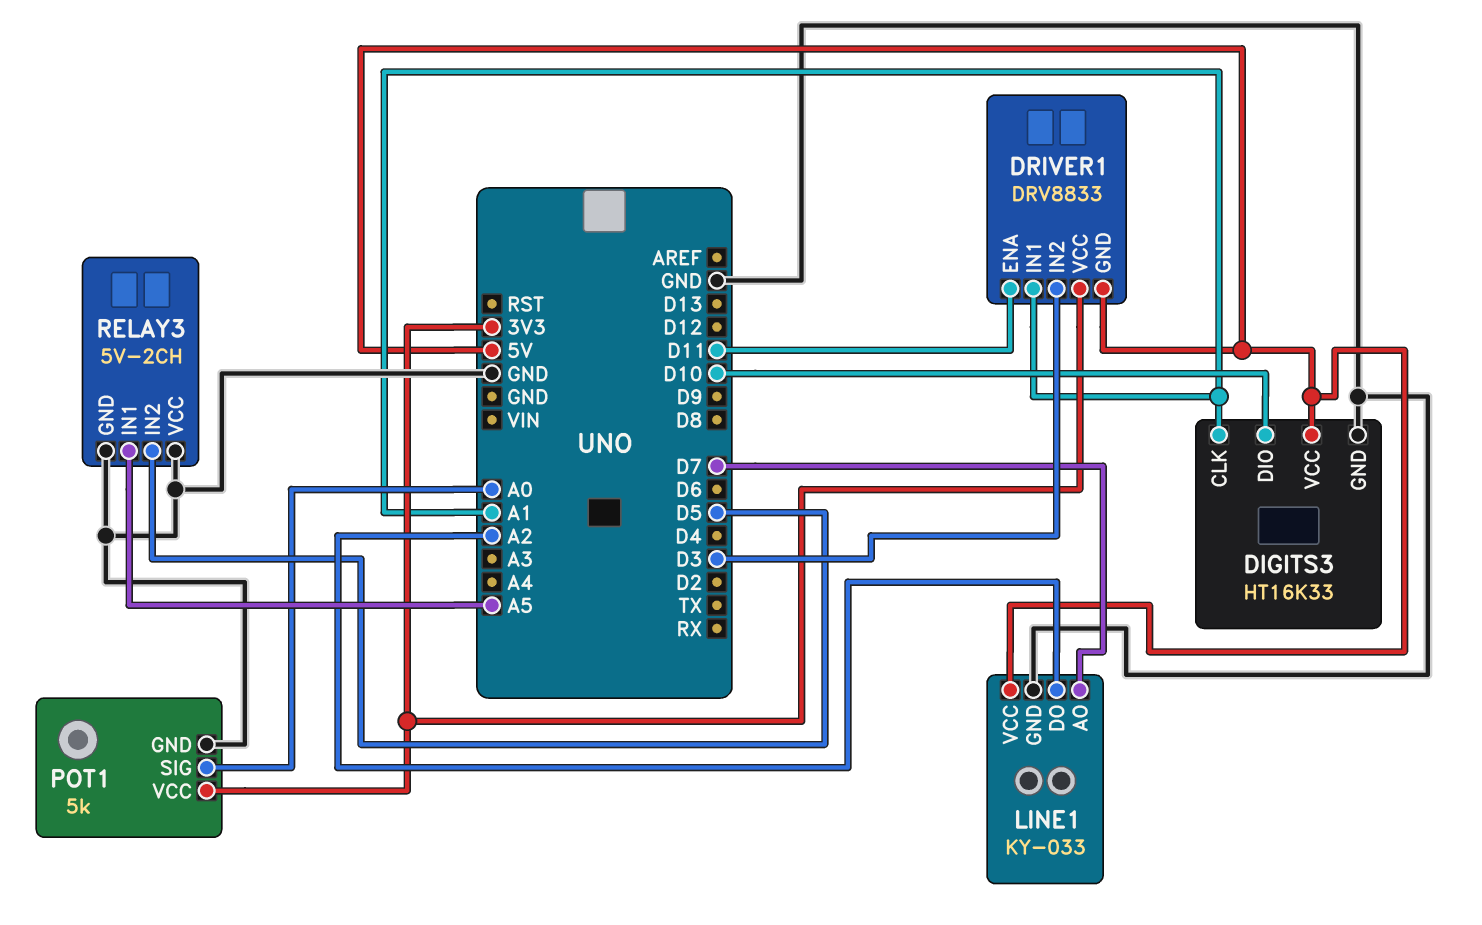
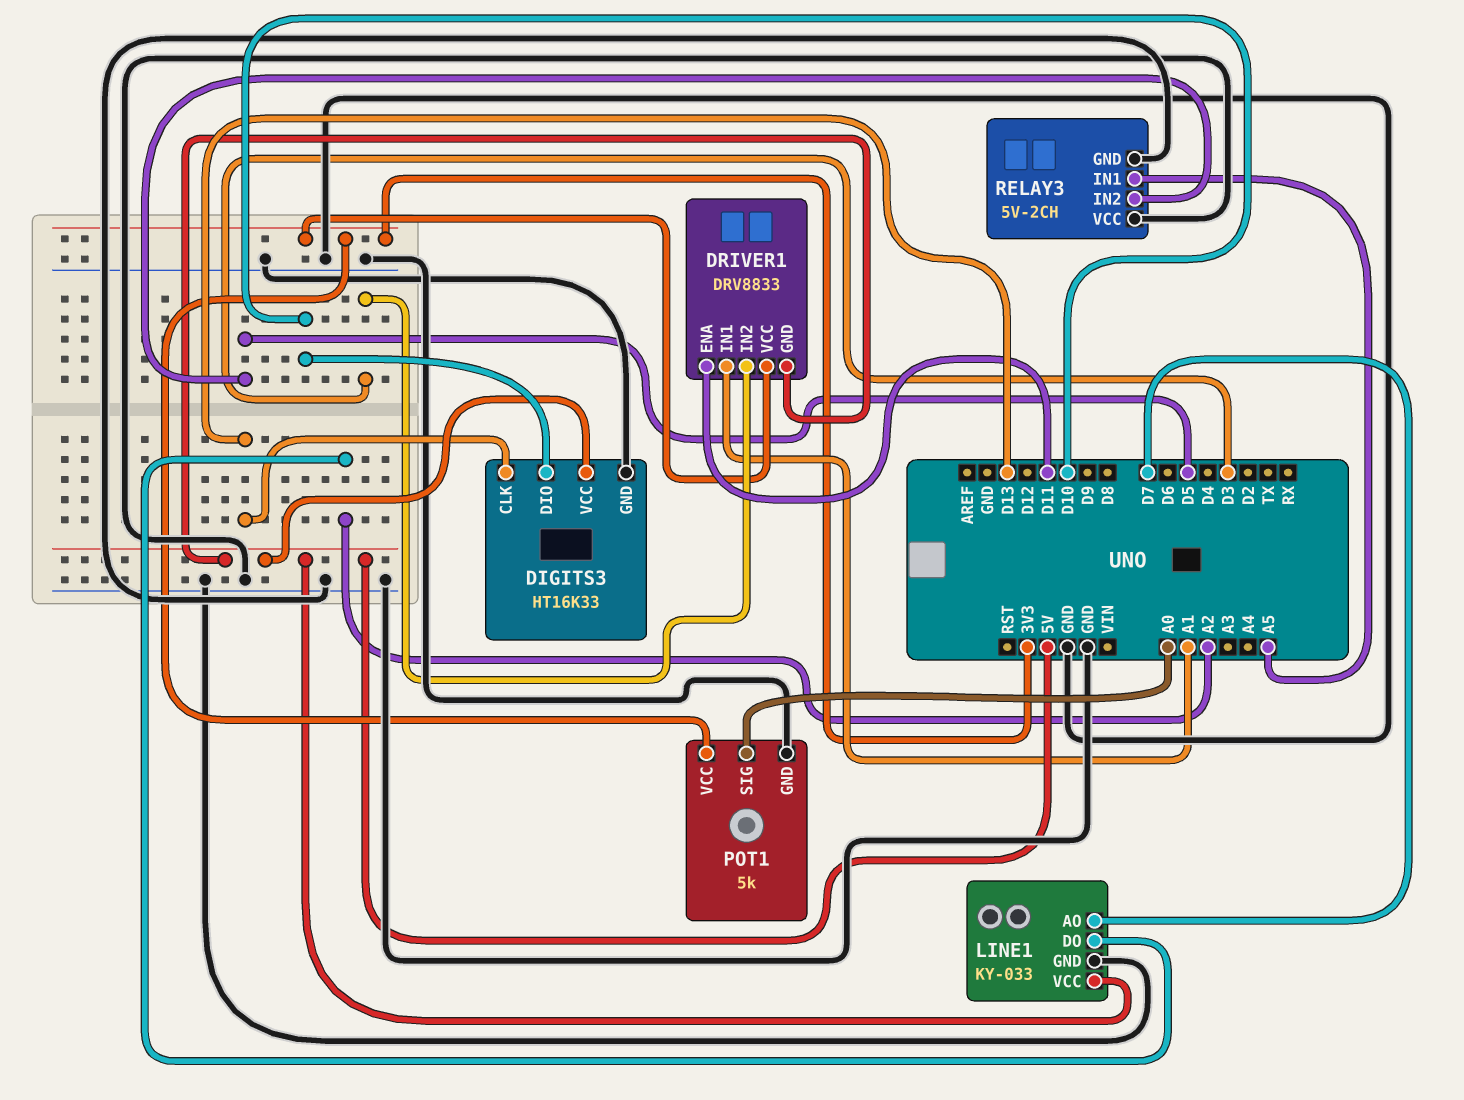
DIGITS3 pin CLK: A1 -> D13

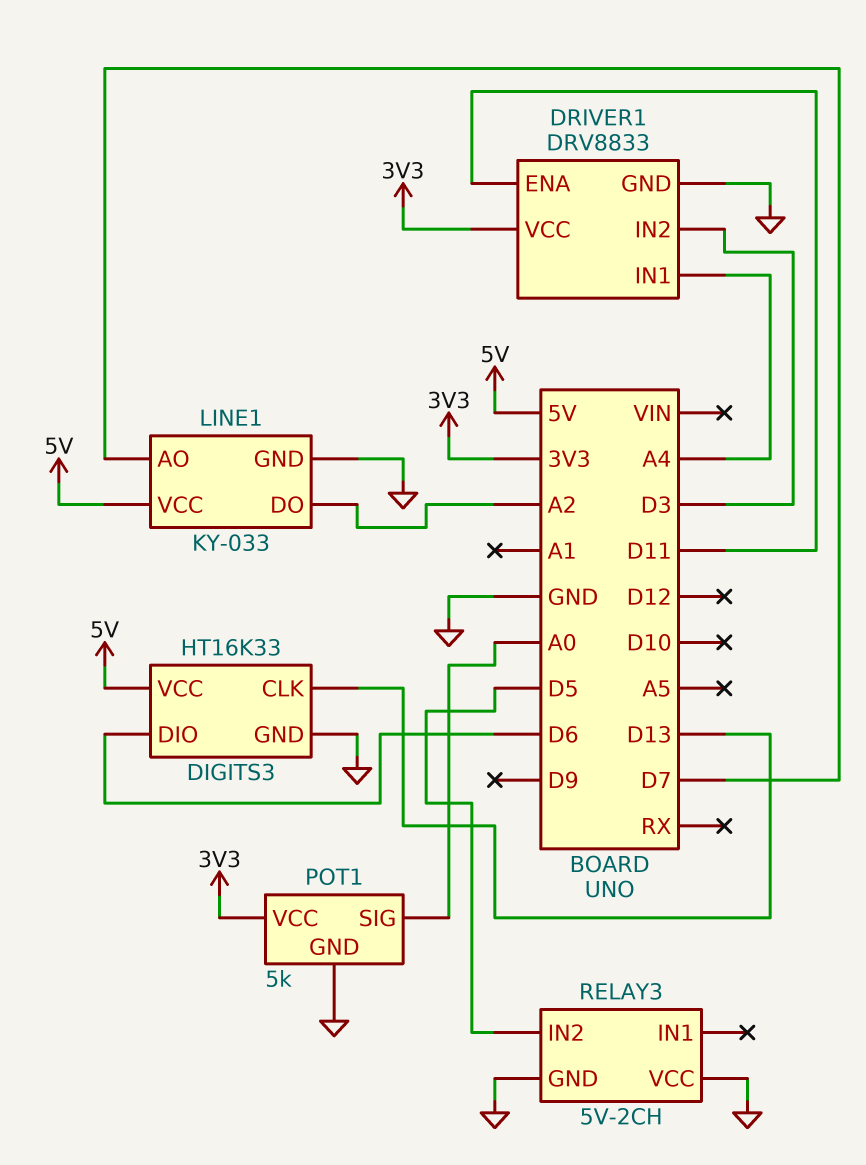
DIGITS3 pin DIO: D10 -> D6
DRIVER1 pin GND: 5V -> GND
DRIVER1 pin IN1: A1 -> A4
RELAY3 pin IN1: A5 -> none

